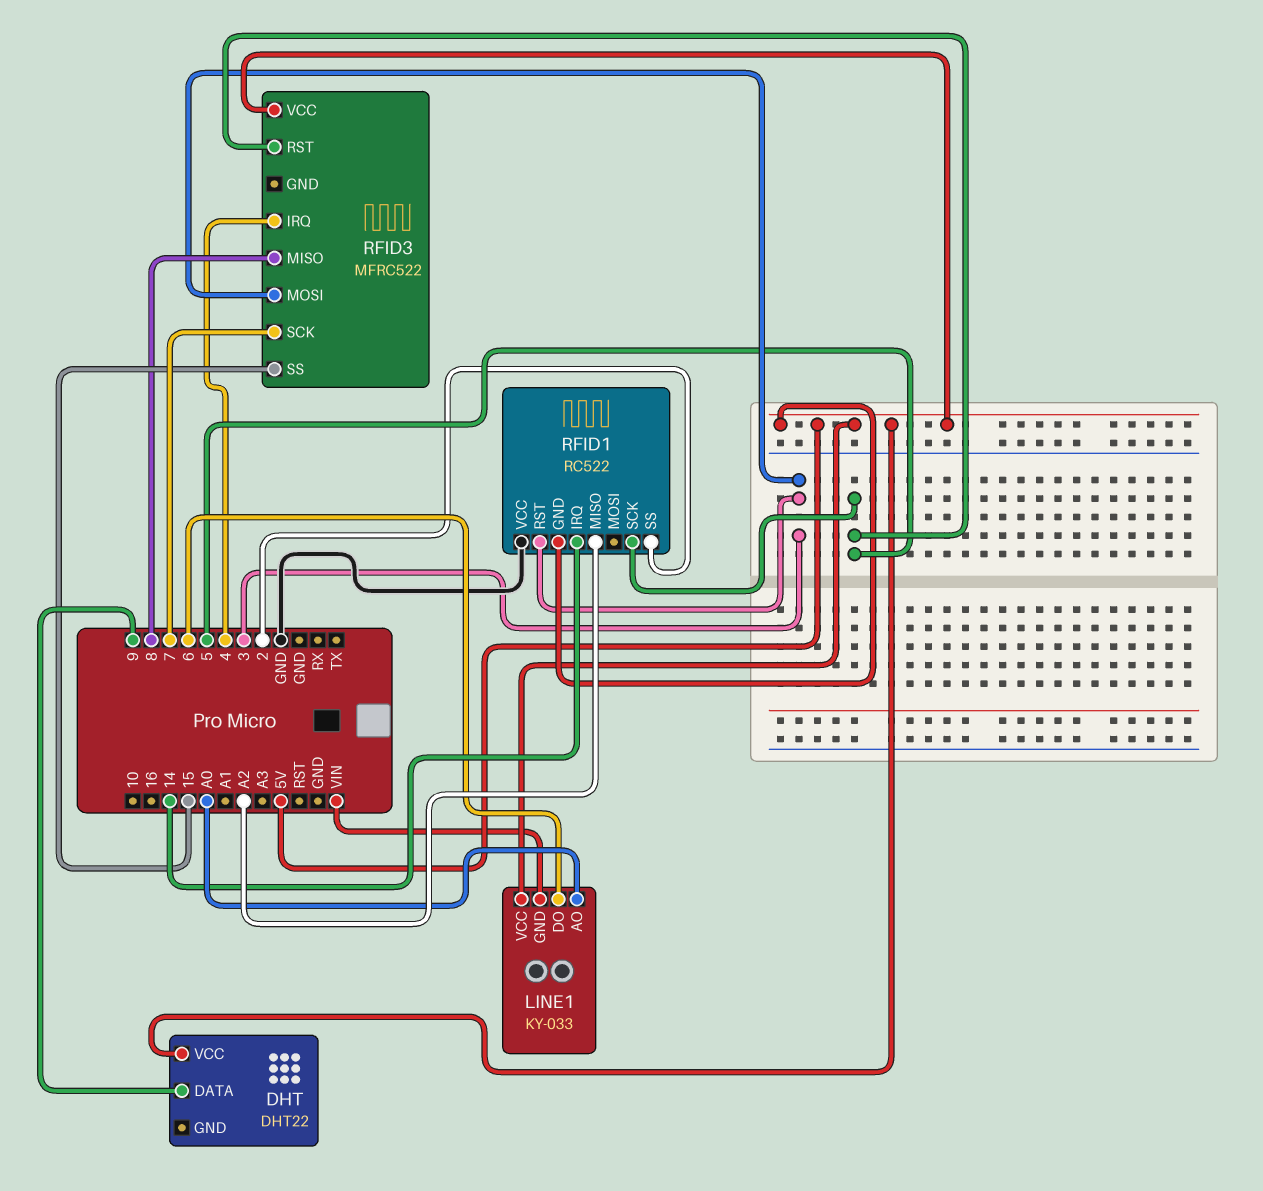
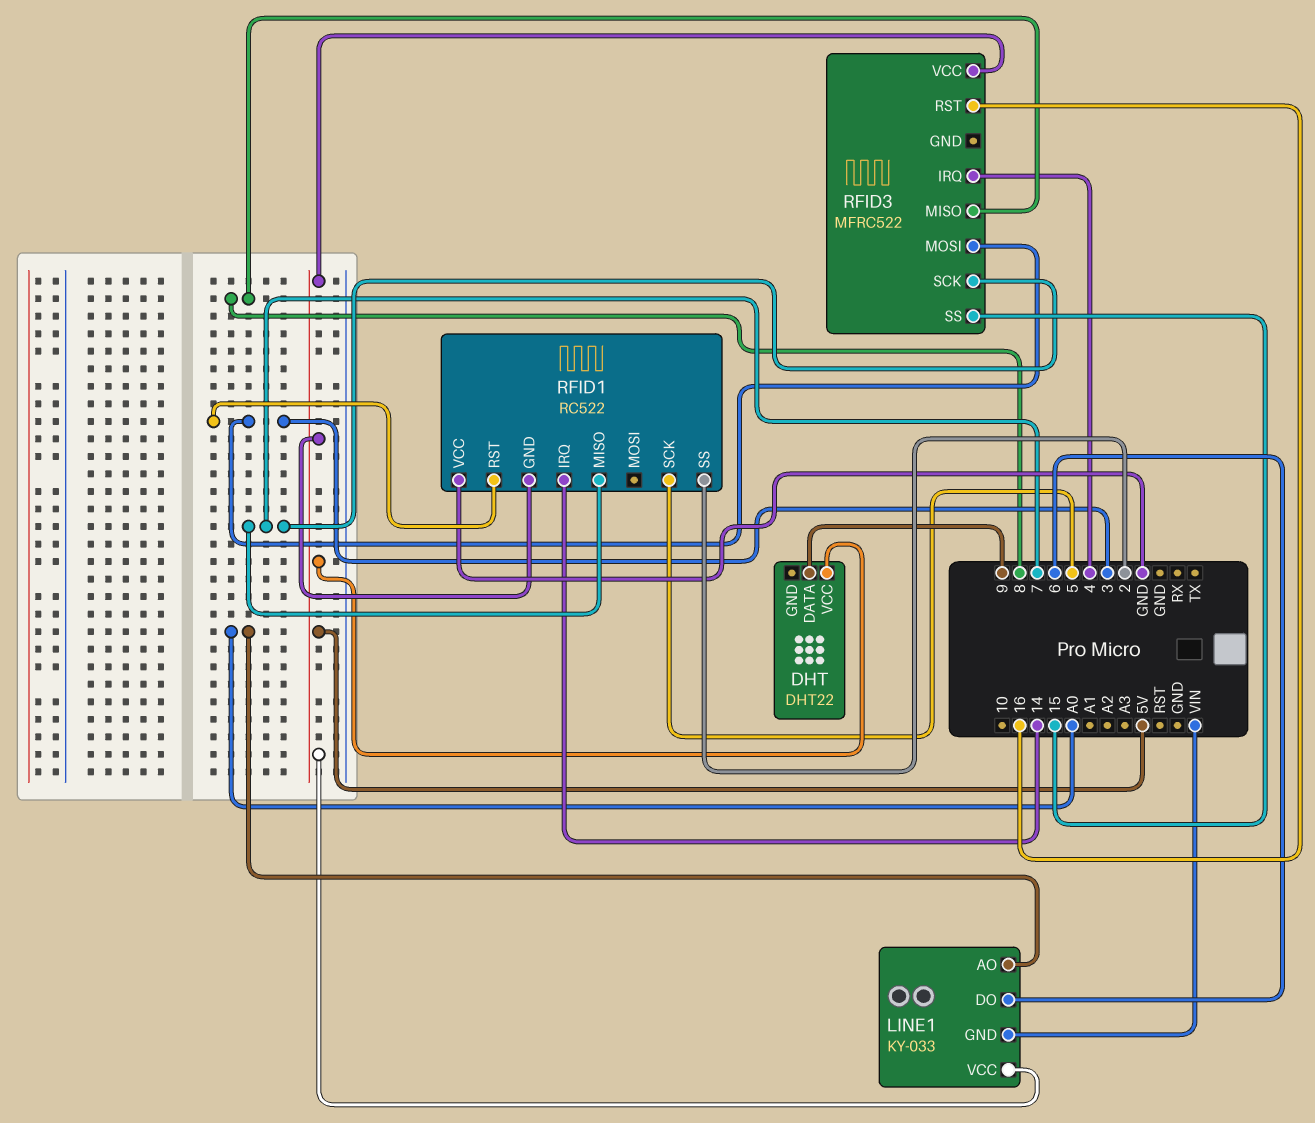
RFID1 pin MISO: A2 -> 7
RFID3 pin RST: 5 -> 16

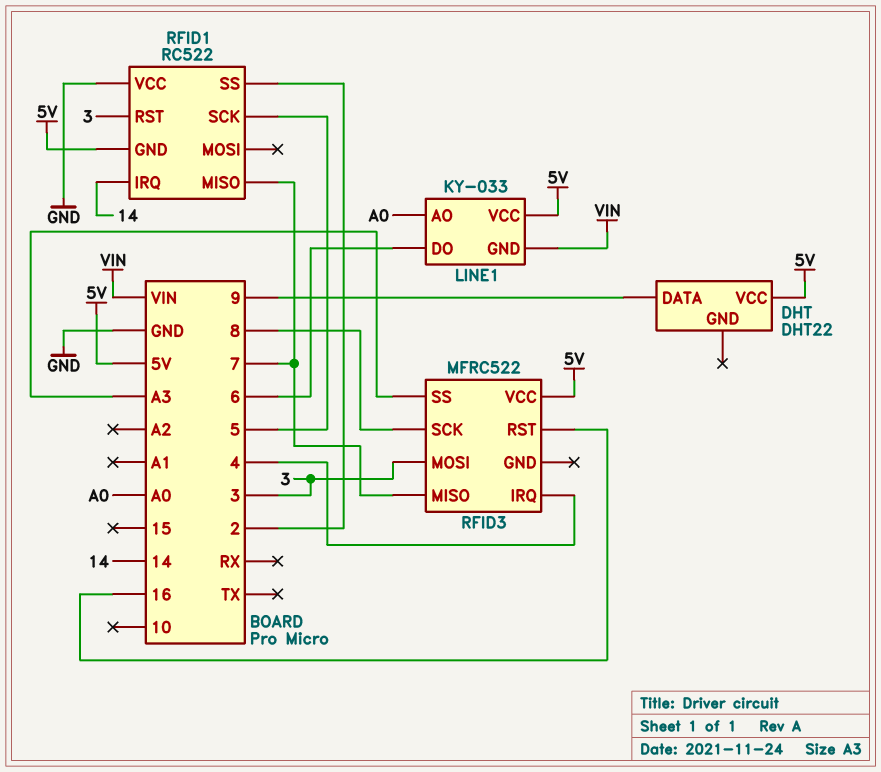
RFID3 pin MISO: 8 -> 7
RFID3 pin SCK: 7 -> 8
RFID3 pin SS: 15 -> A3

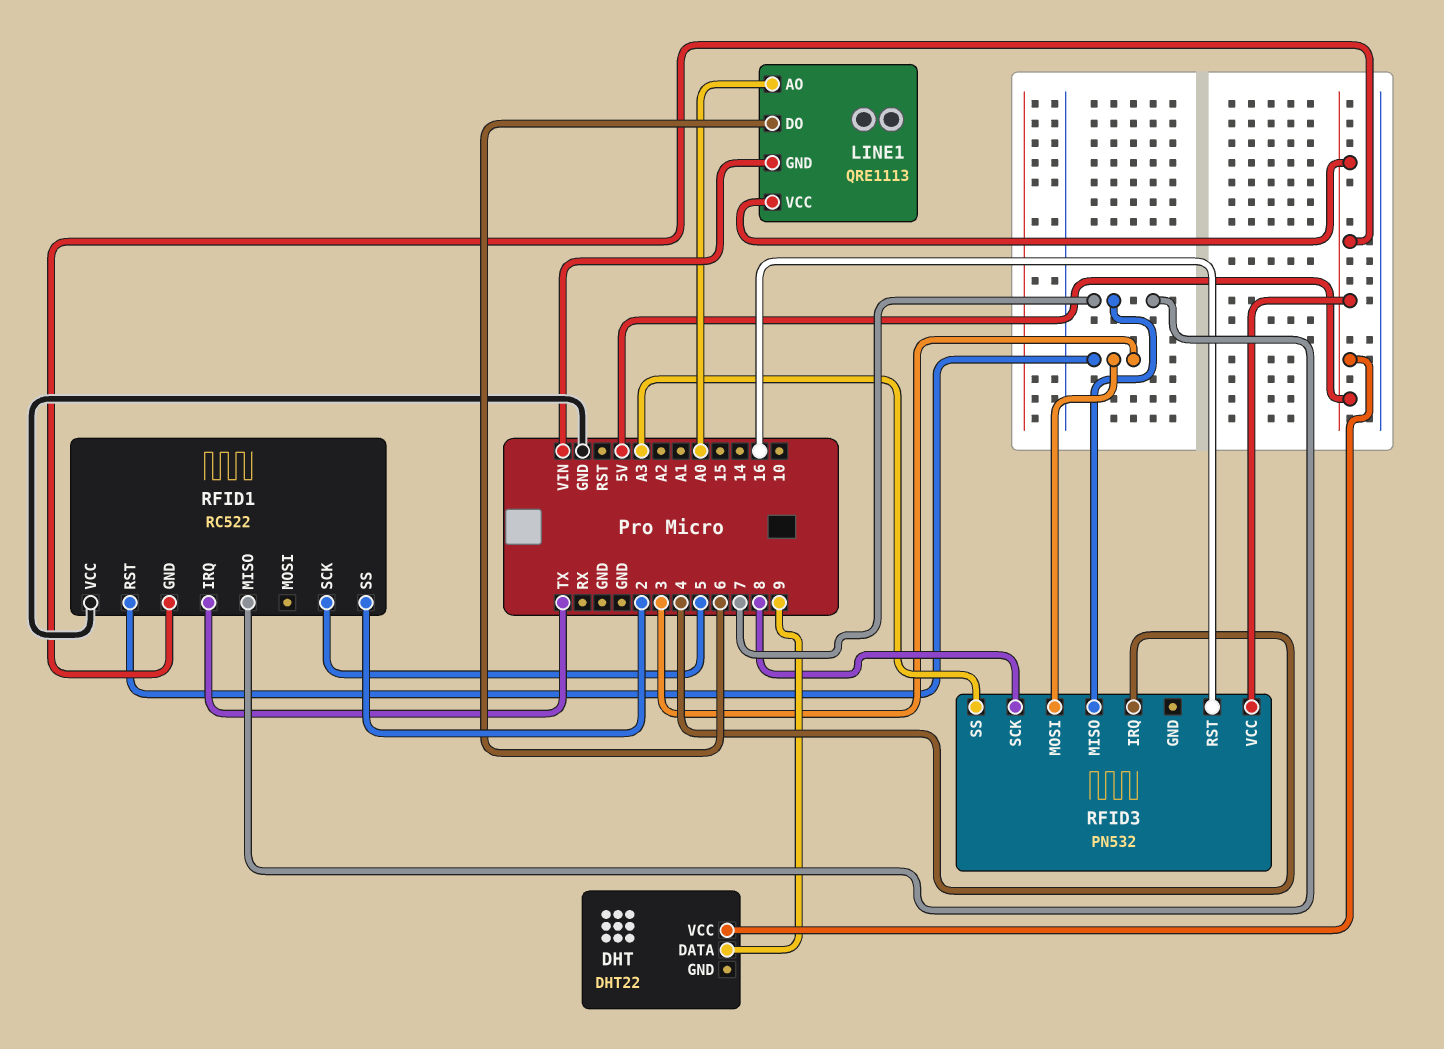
LINE1: KY-033 -> QRE1113
RFID1 pin IRQ: 14 -> TX
RFID3: MFRC522 -> PN532

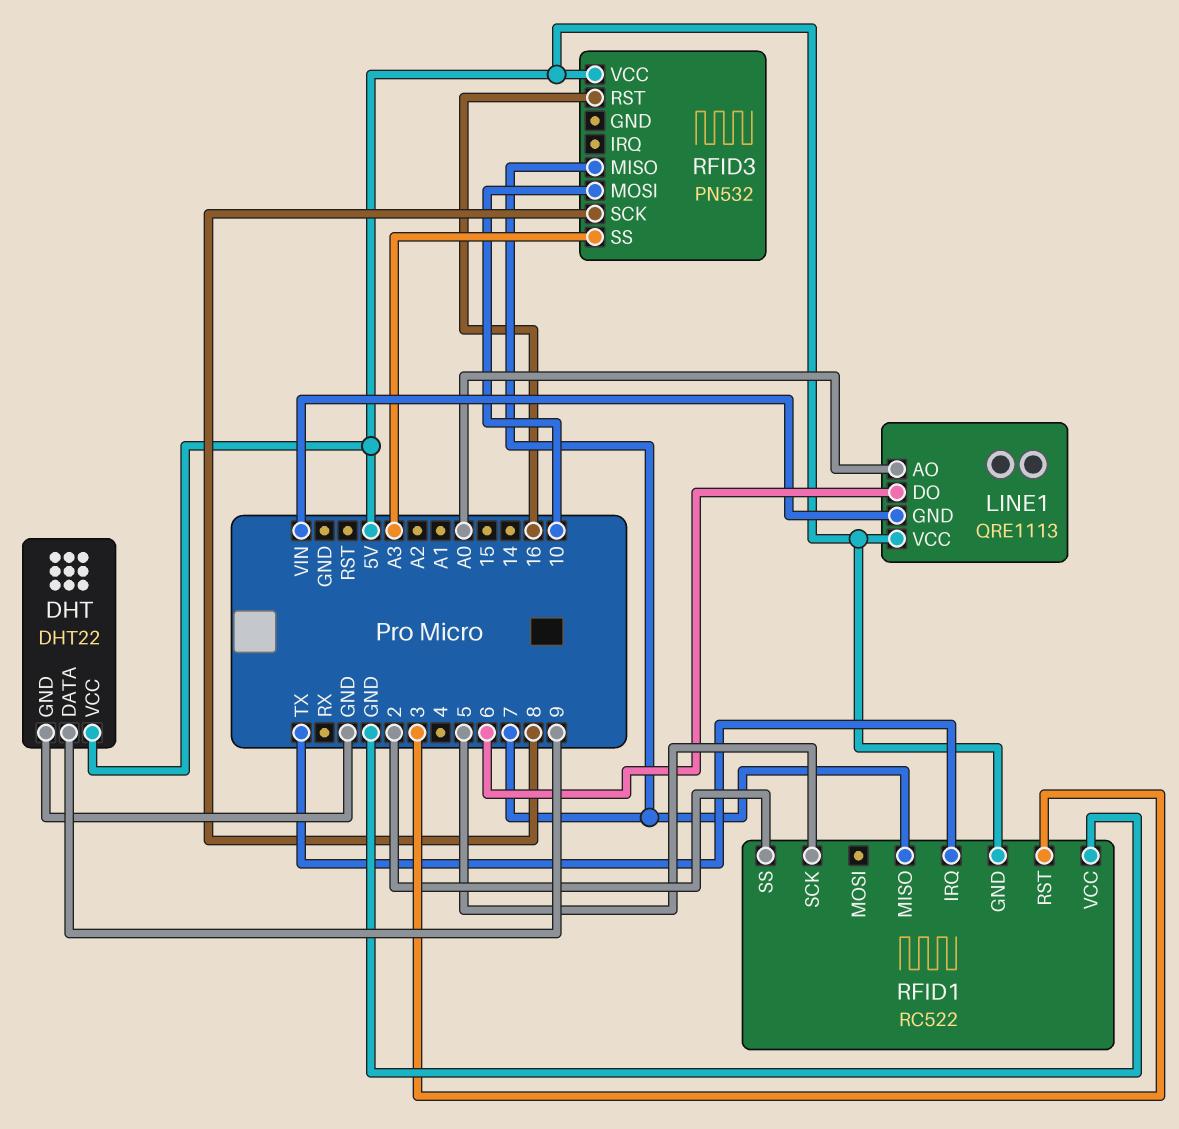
DHT pin GND: none -> GND
RFID3 pin IRQ: 4 -> none
RFID3 pin MOSI: 3 -> 10

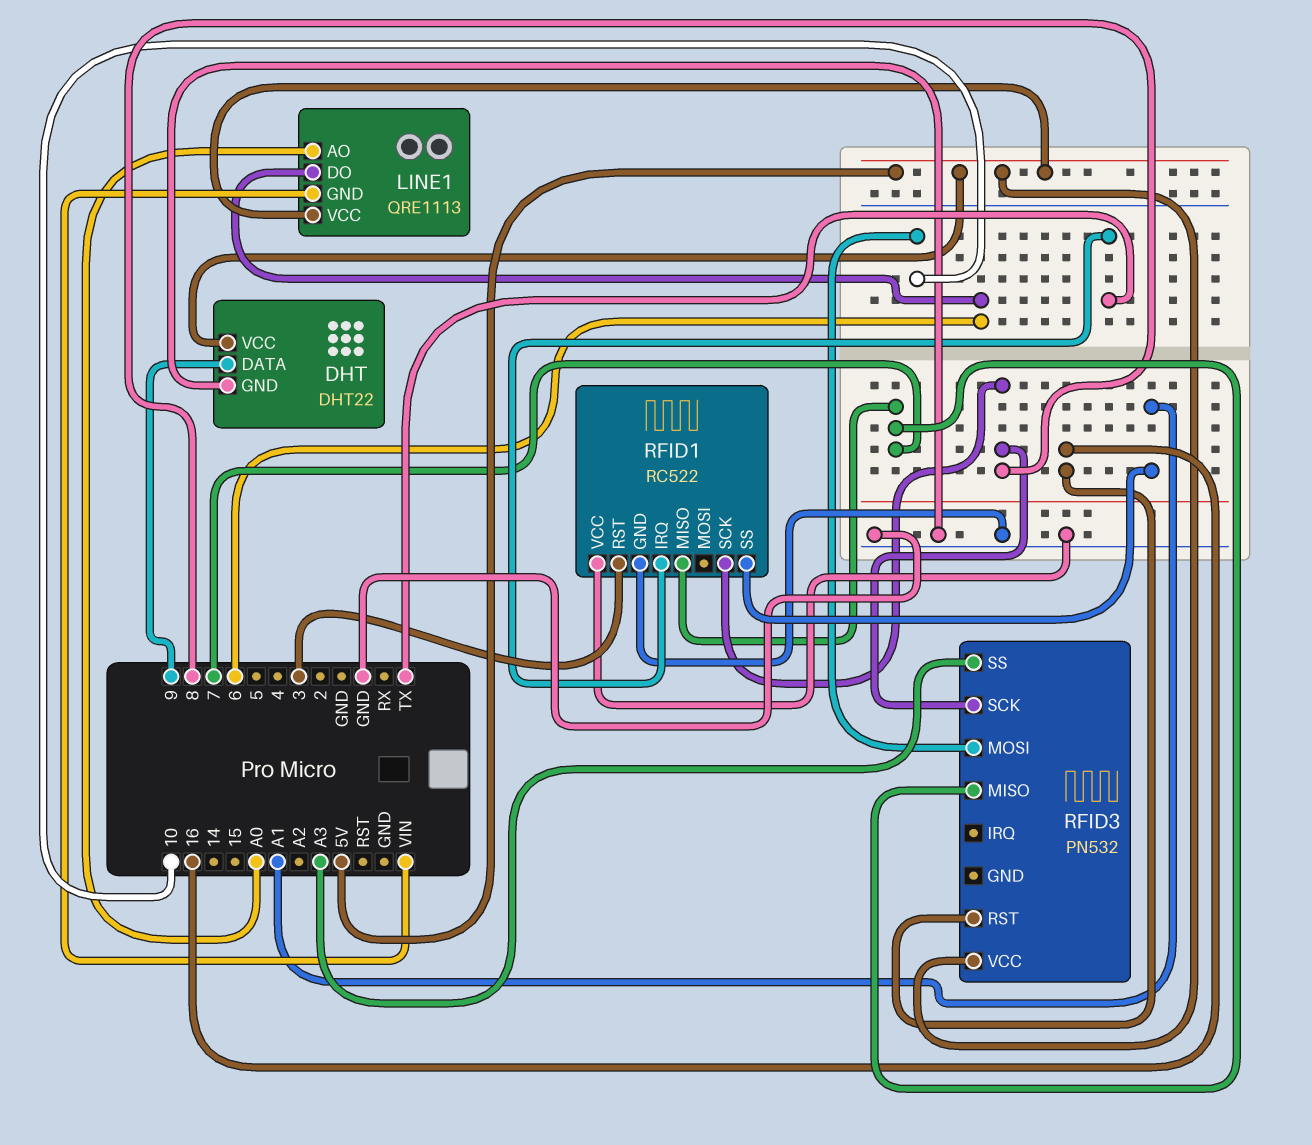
RFID1 pin GND: 5V -> GND
RFID1 pin SCK: 5 -> 8
RFID1 pin SS: 2 -> A1

